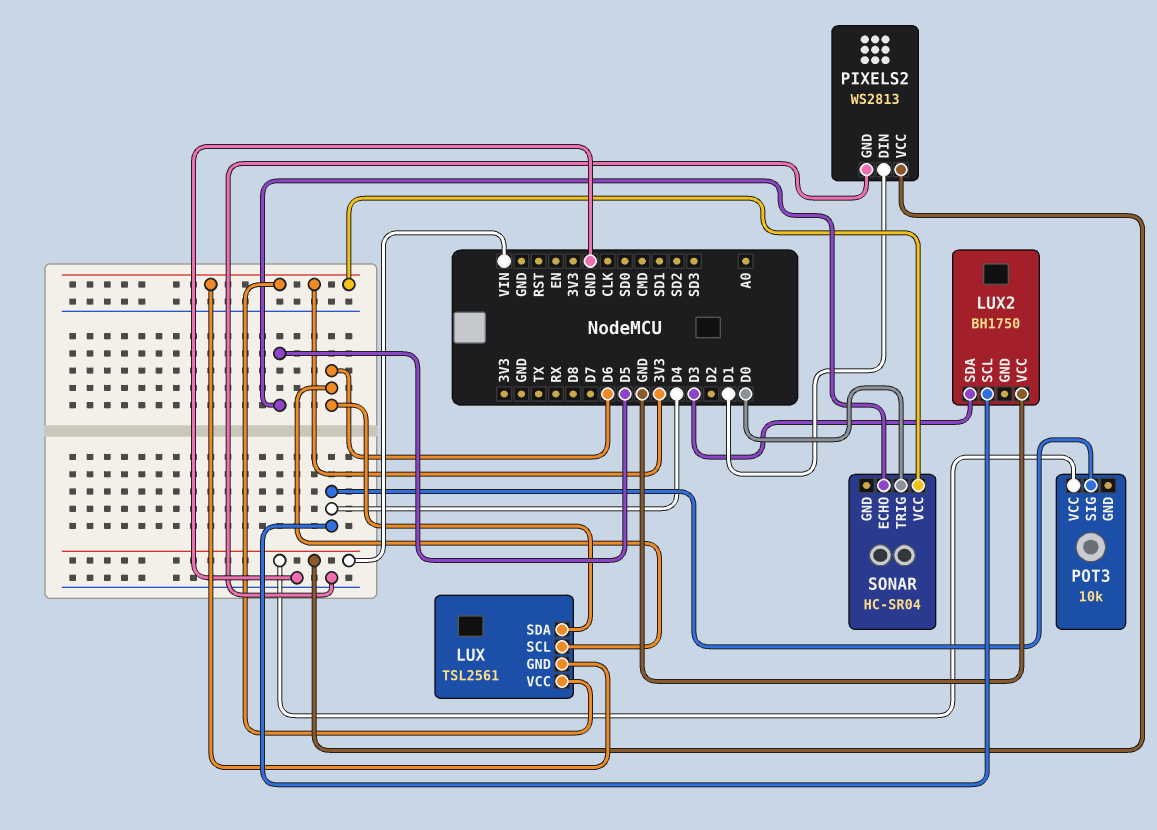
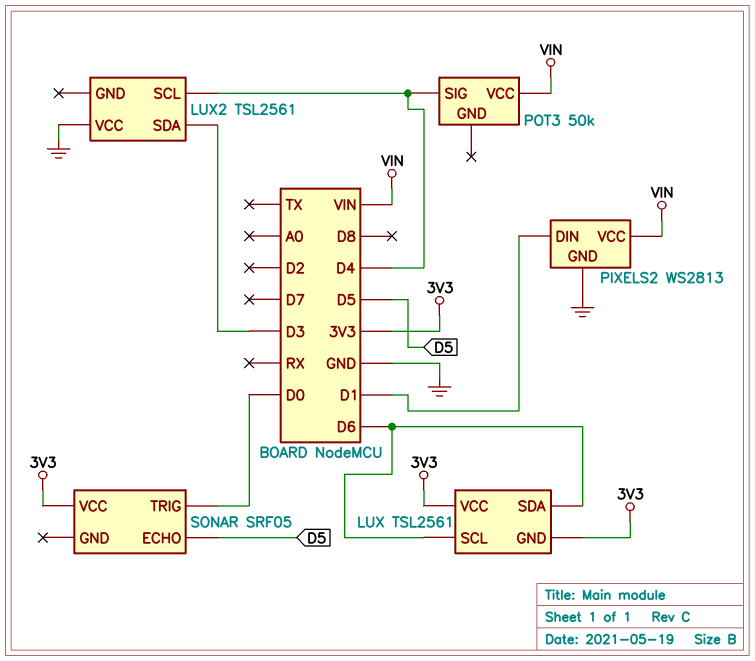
LUX2: BH1750 -> TSL2561
POT3: 10k -> 50k
SONAR: HC-SR04 -> SRF05

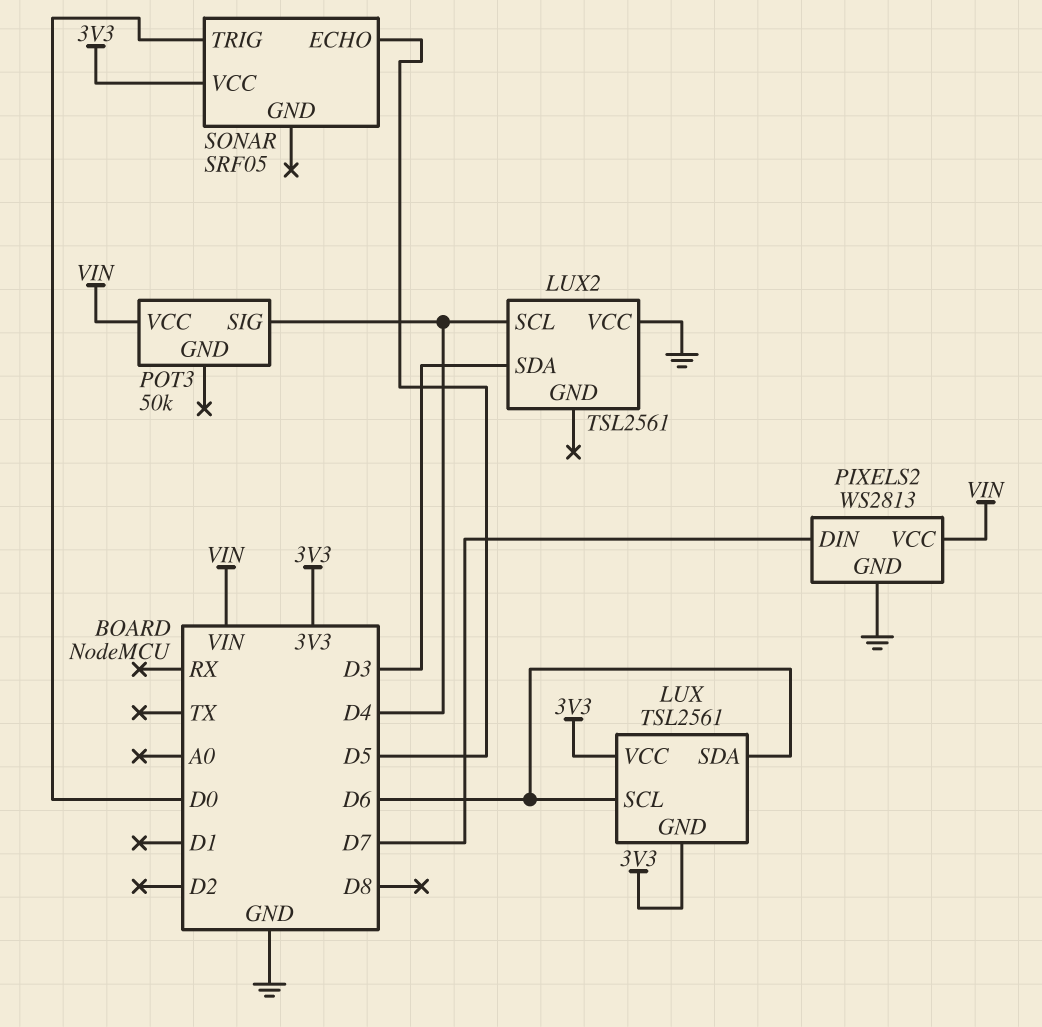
PIXELS2 pin DIN: D1 -> D7

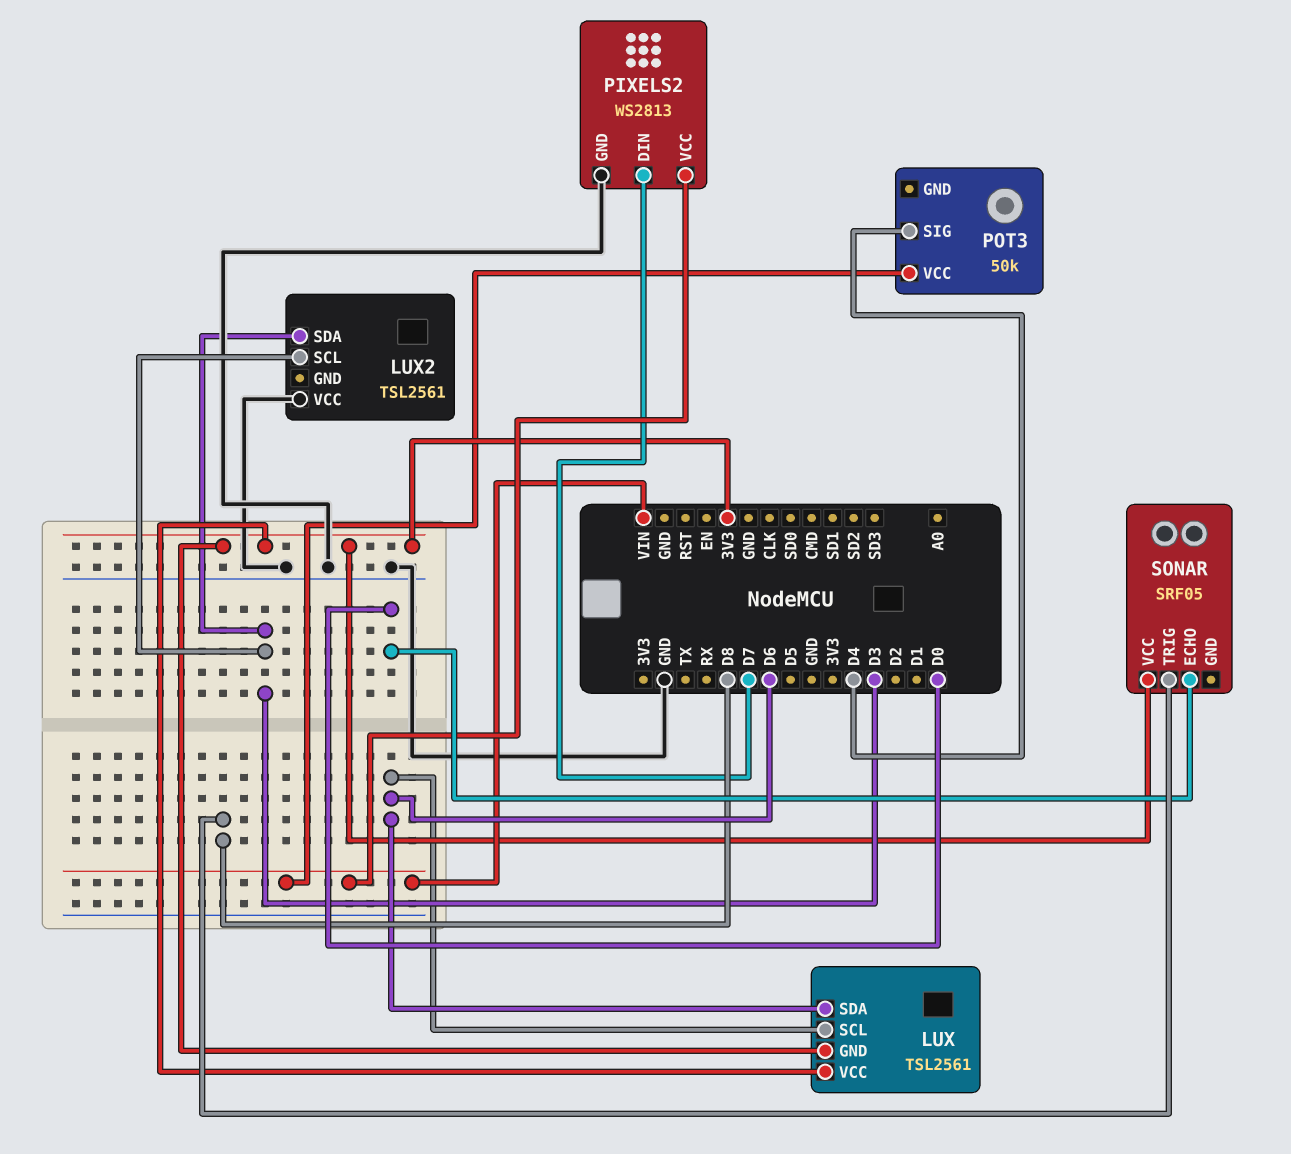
LUX2 pin SCL: D4 -> D3
SONAR pin ECHO: D5 -> D0
SONAR pin TRIG: D0 -> D8

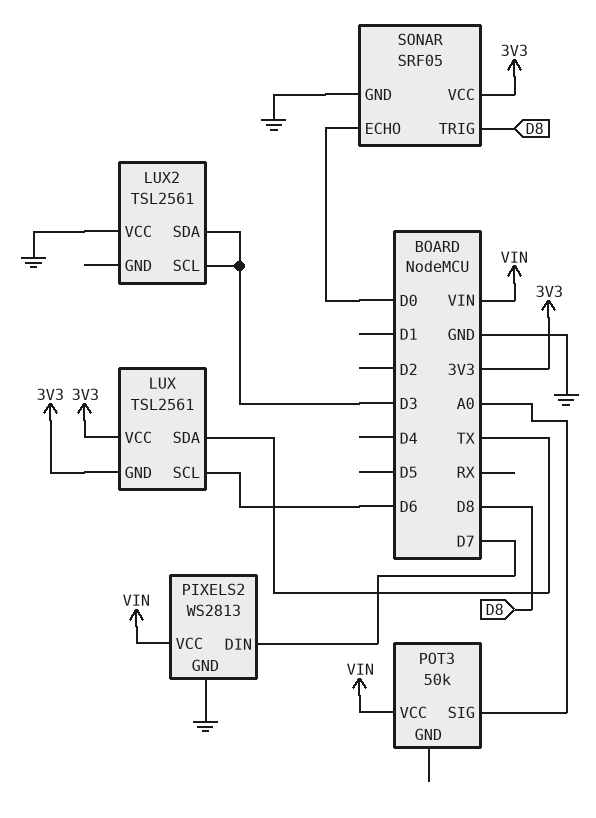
LUX pin SDA: D6 -> TX
POT3 pin SIG: D4 -> A0
SONAR pin GND: none -> GND

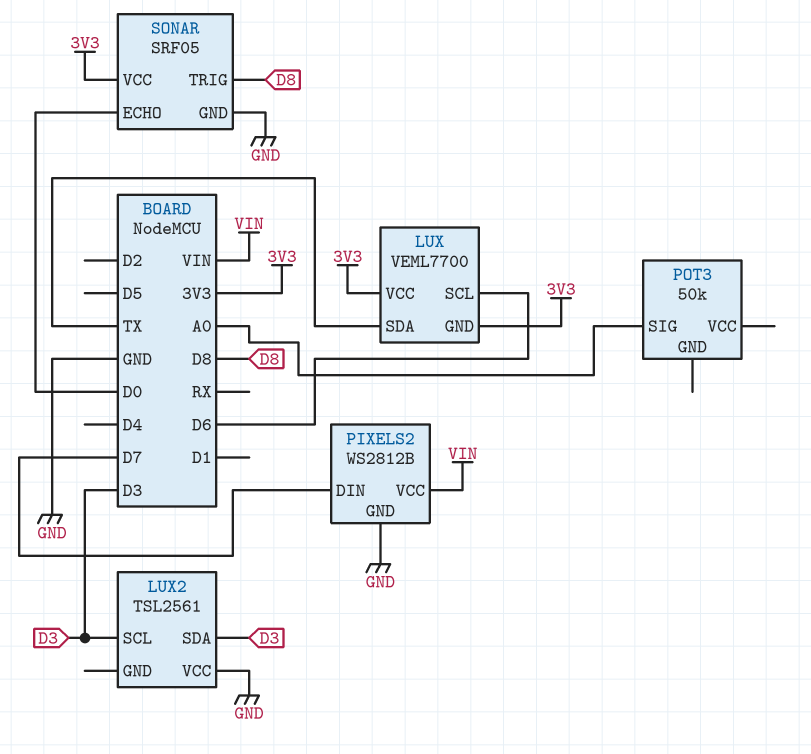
LUX: TSL2561 -> VEML7700
PIXELS2: WS2813 -> WS2812B
POT3 pin VCC: VIN -> none

